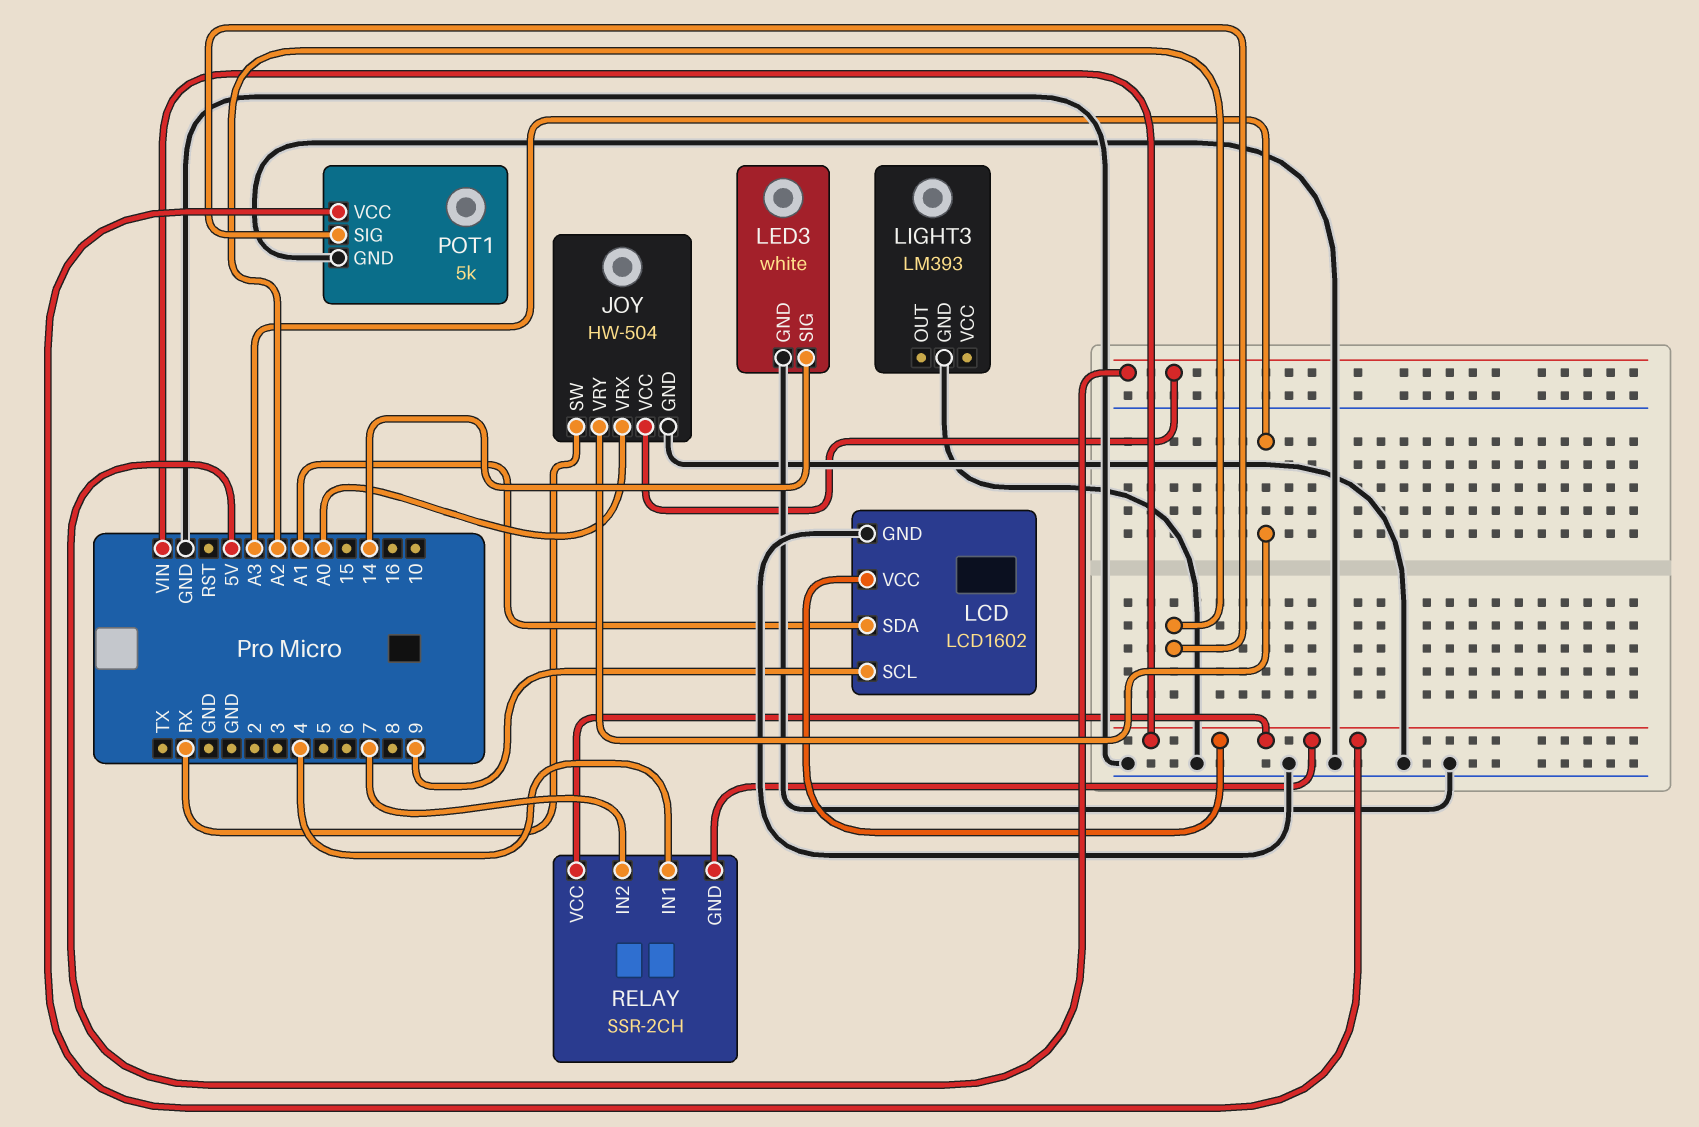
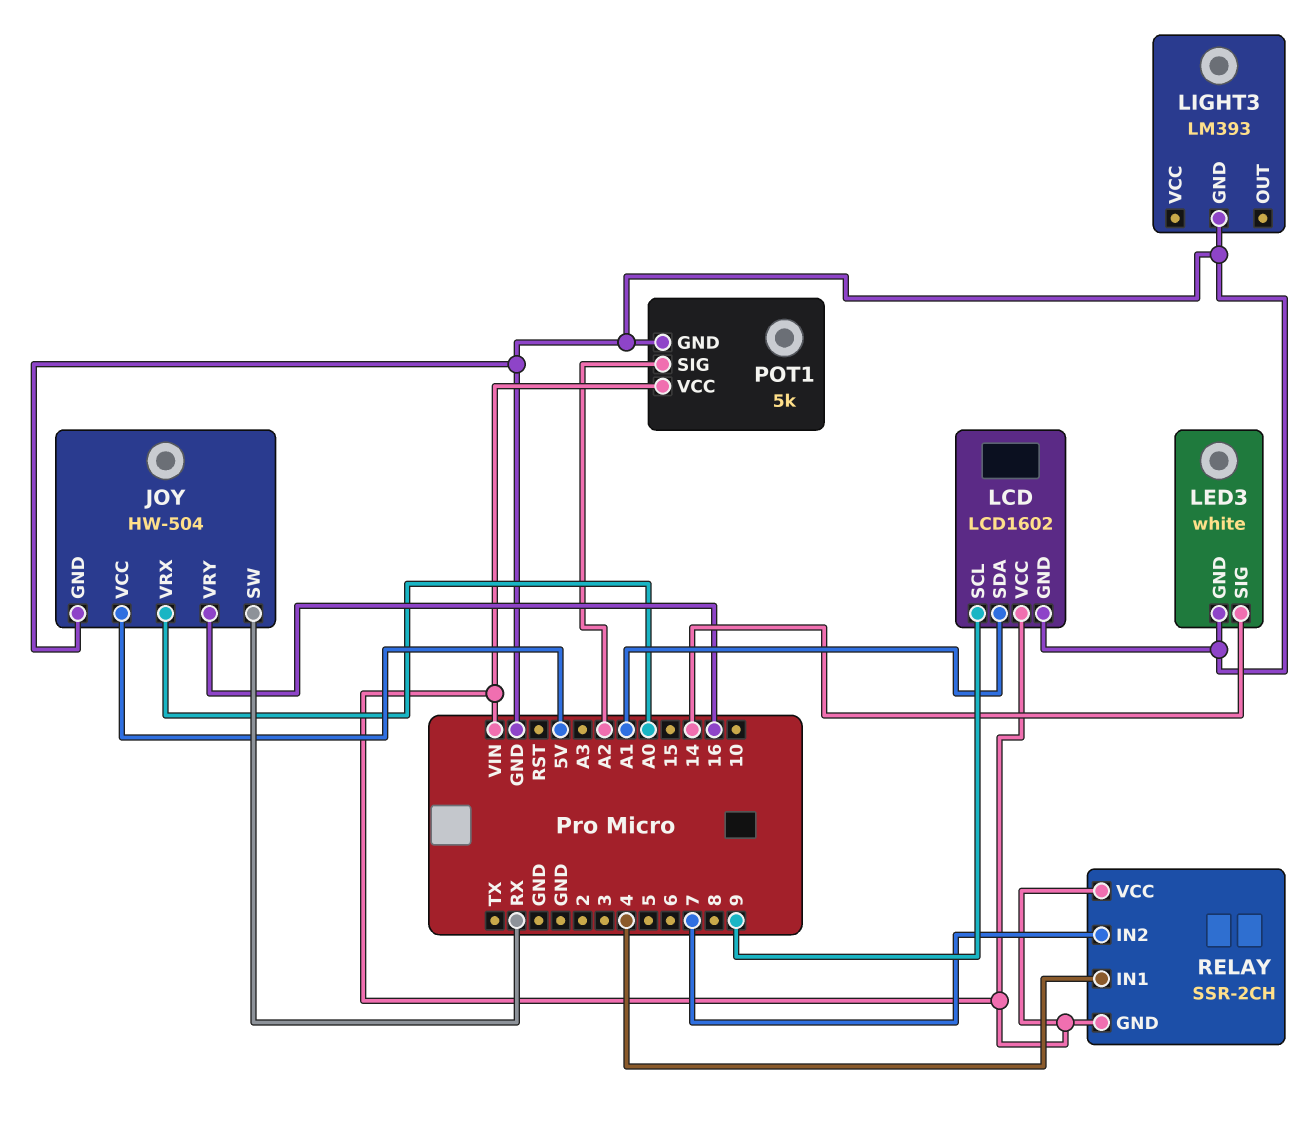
JOY pin VRY: A3 -> 16

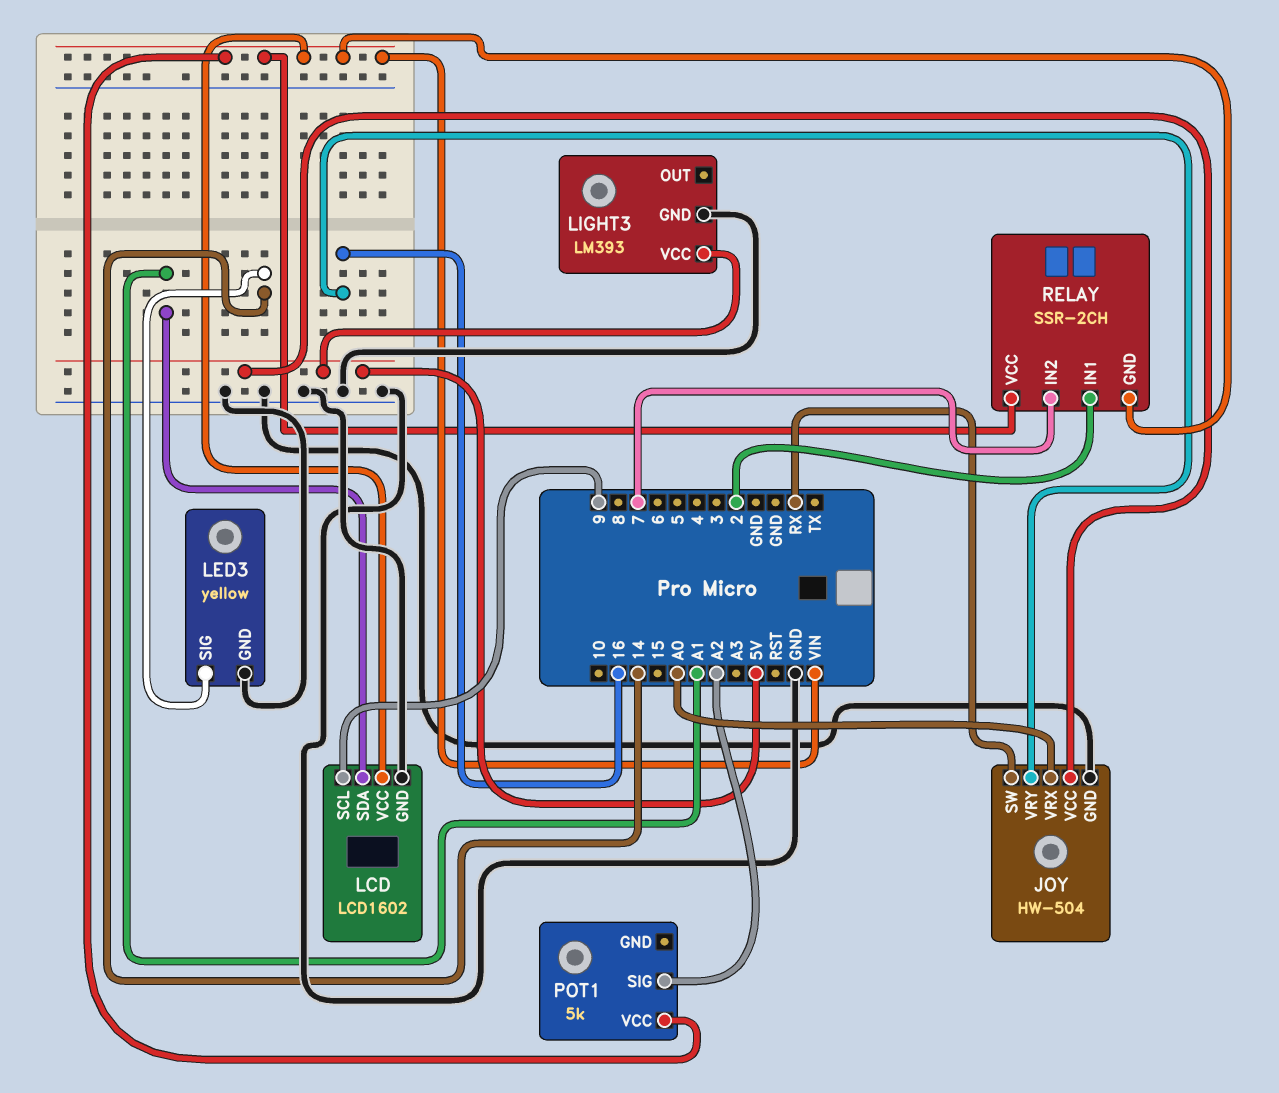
LED3: white -> yellow
LIGHT3 pin VCC: none -> 5V
POT1 pin GND: GND -> none
RELAY pin IN1: 4 -> 2

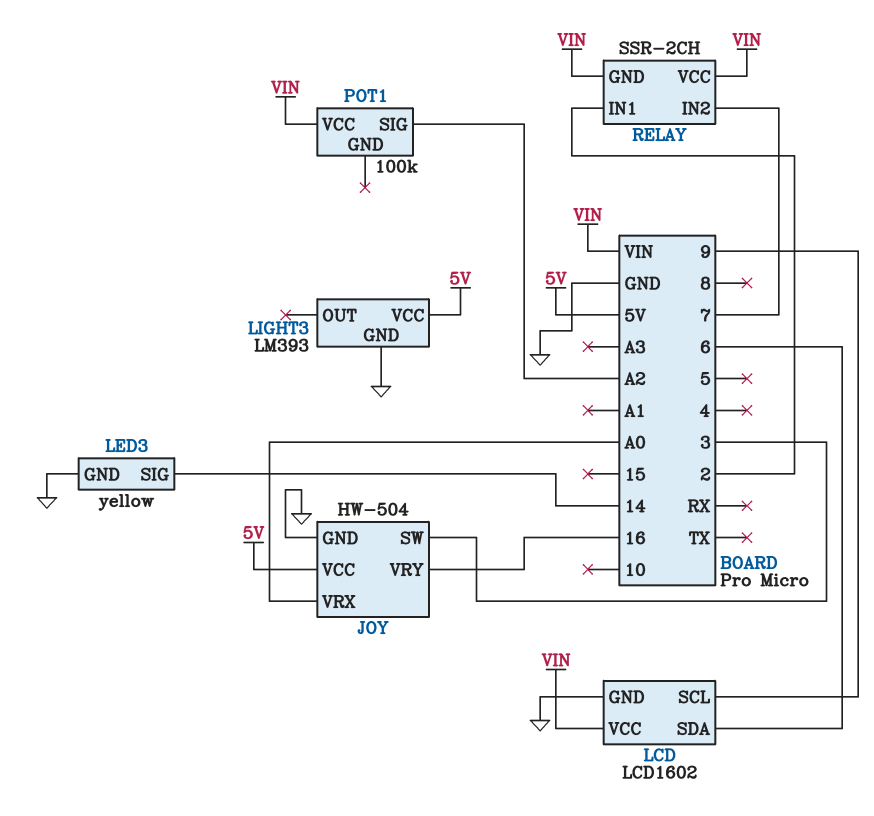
JOY pin SW: RX -> 3
LCD pin SDA: A1 -> 6
POT1: 5k -> 100k

